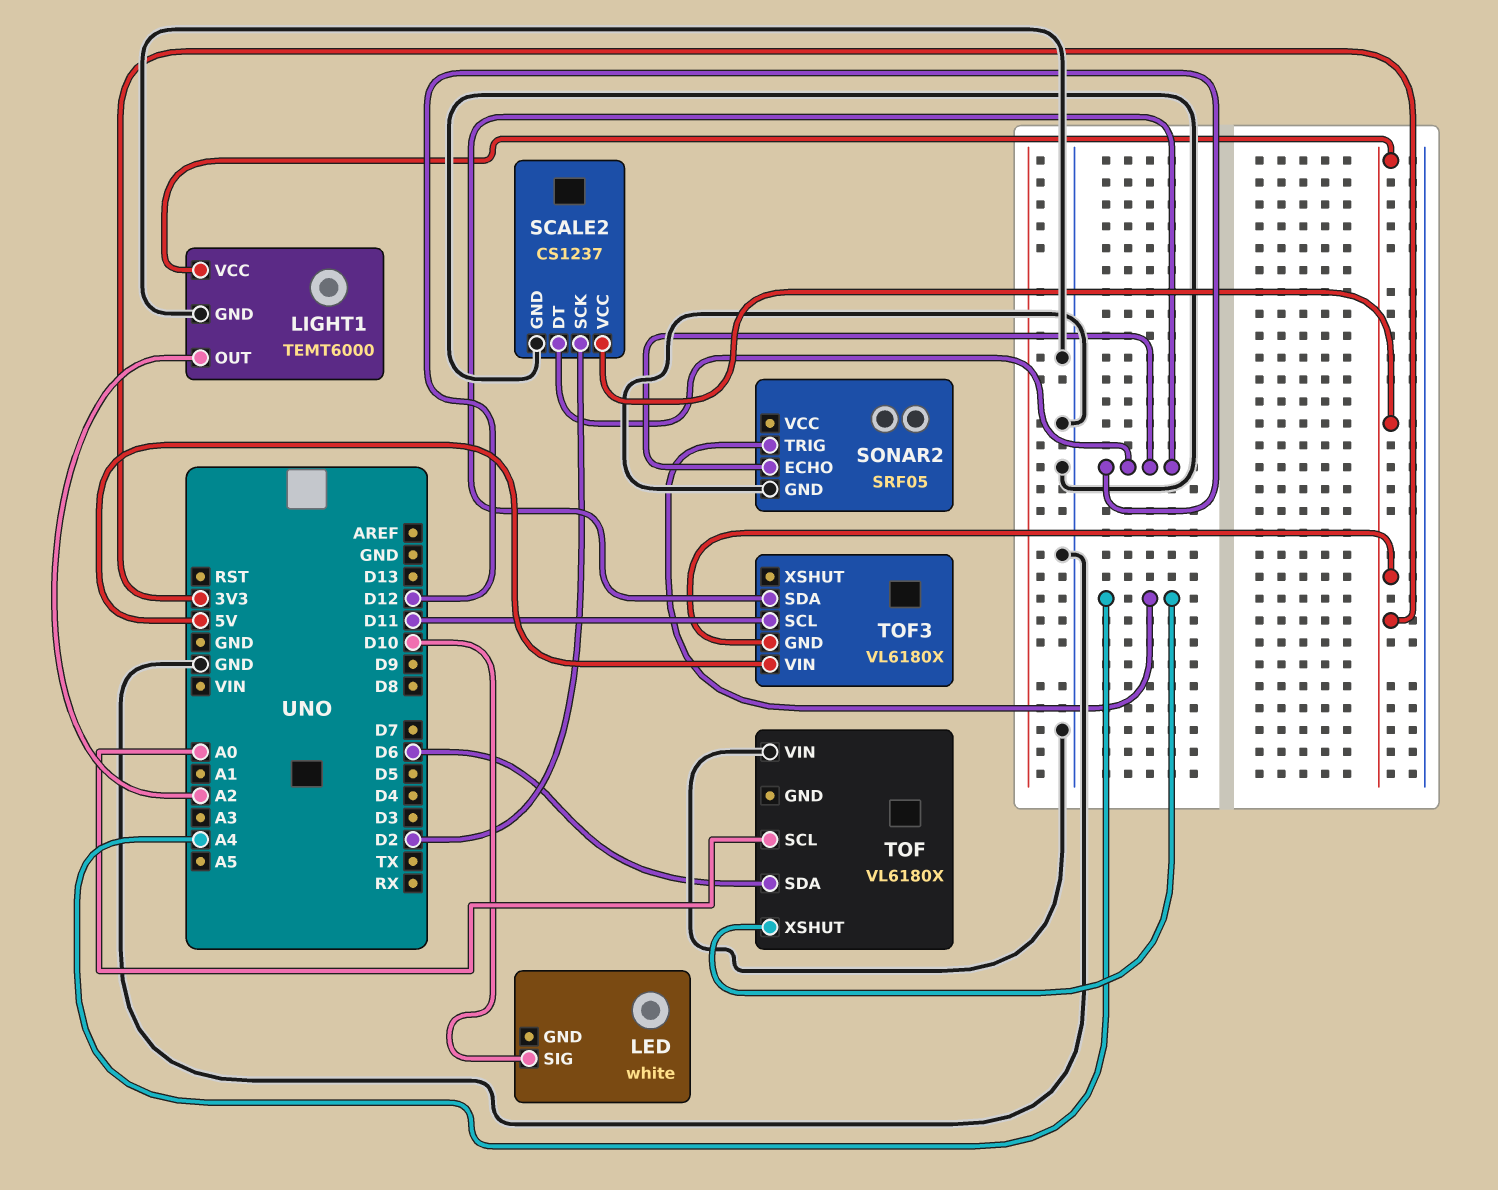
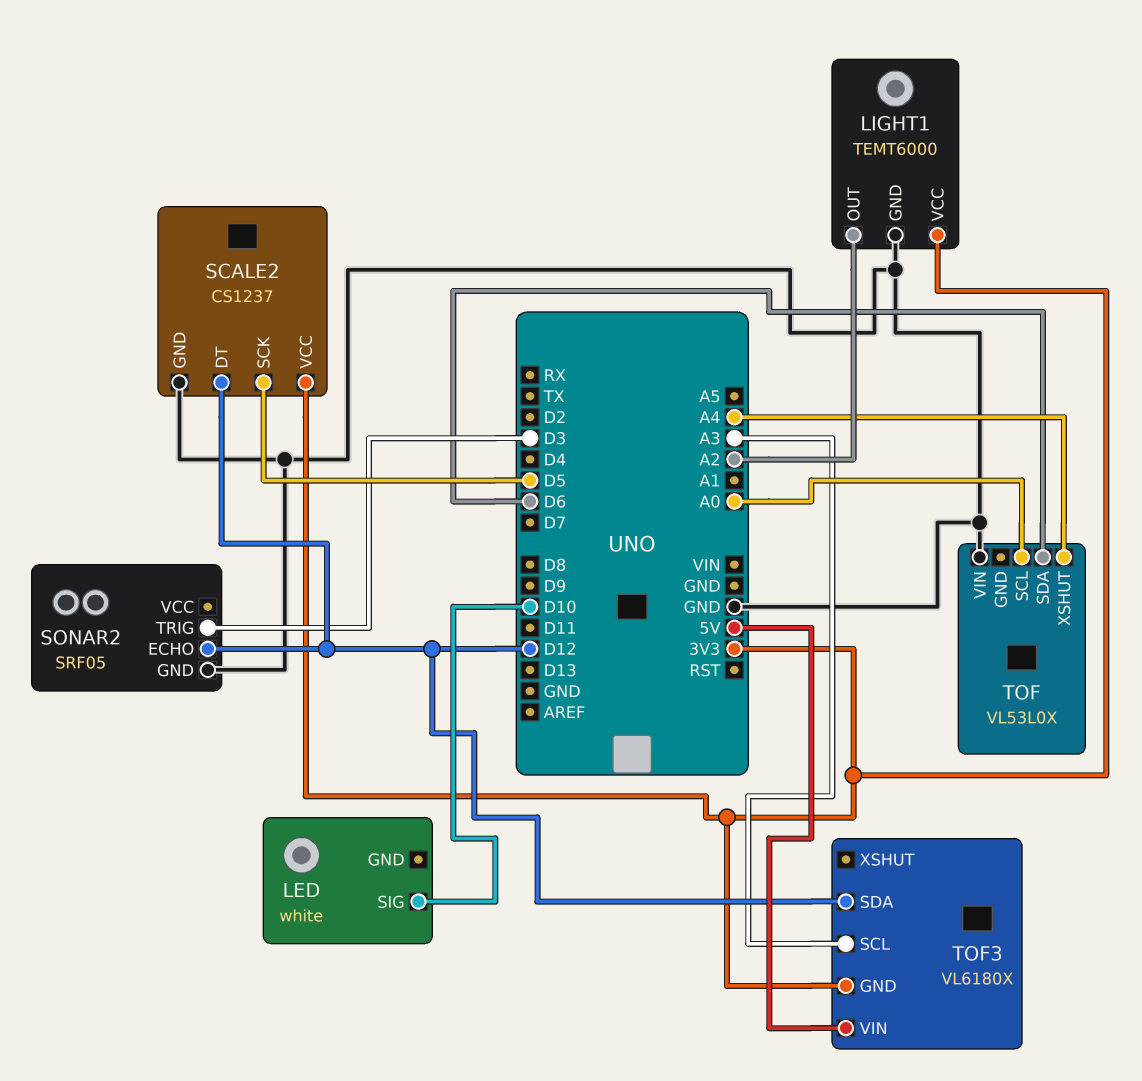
SCALE2 pin SCK: D2 -> D5
SONAR2 pin TRIG: A4 -> D3
TOF: VL6180X -> VL53L0X
TOF3 pin SCL: D11 -> A3

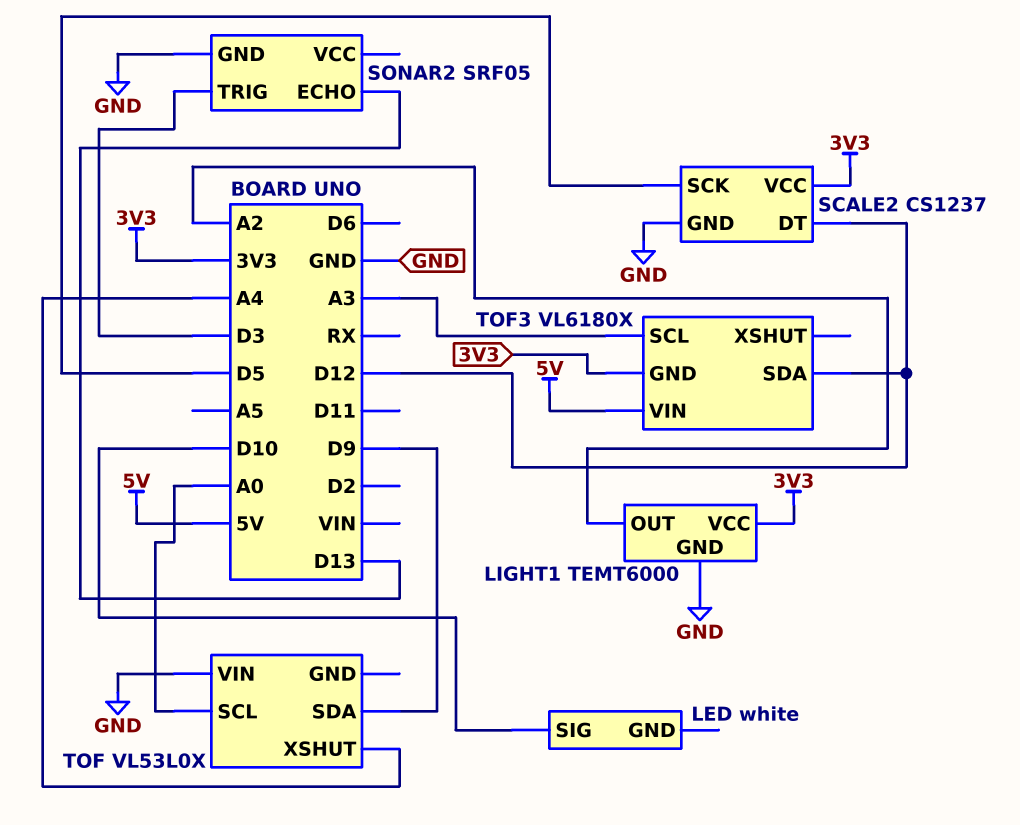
SONAR2 pin ECHO: D12 -> D13
TOF pin SDA: D6 -> D9

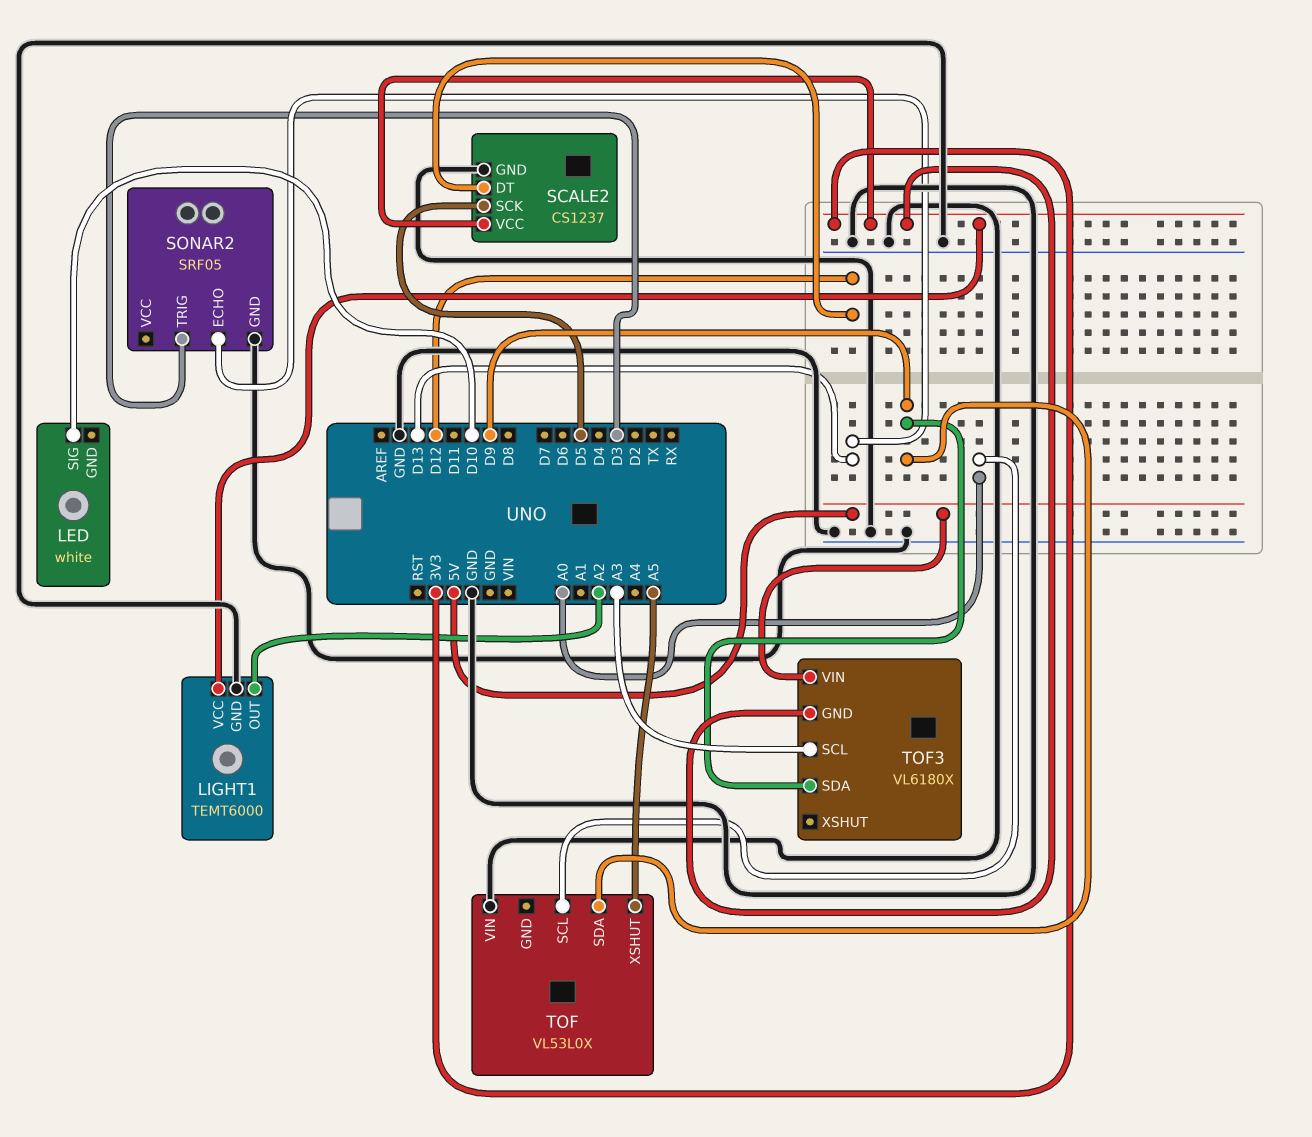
TOF pin XSHUT: A4 -> A5
TOF3 pin SDA: D12 -> D9

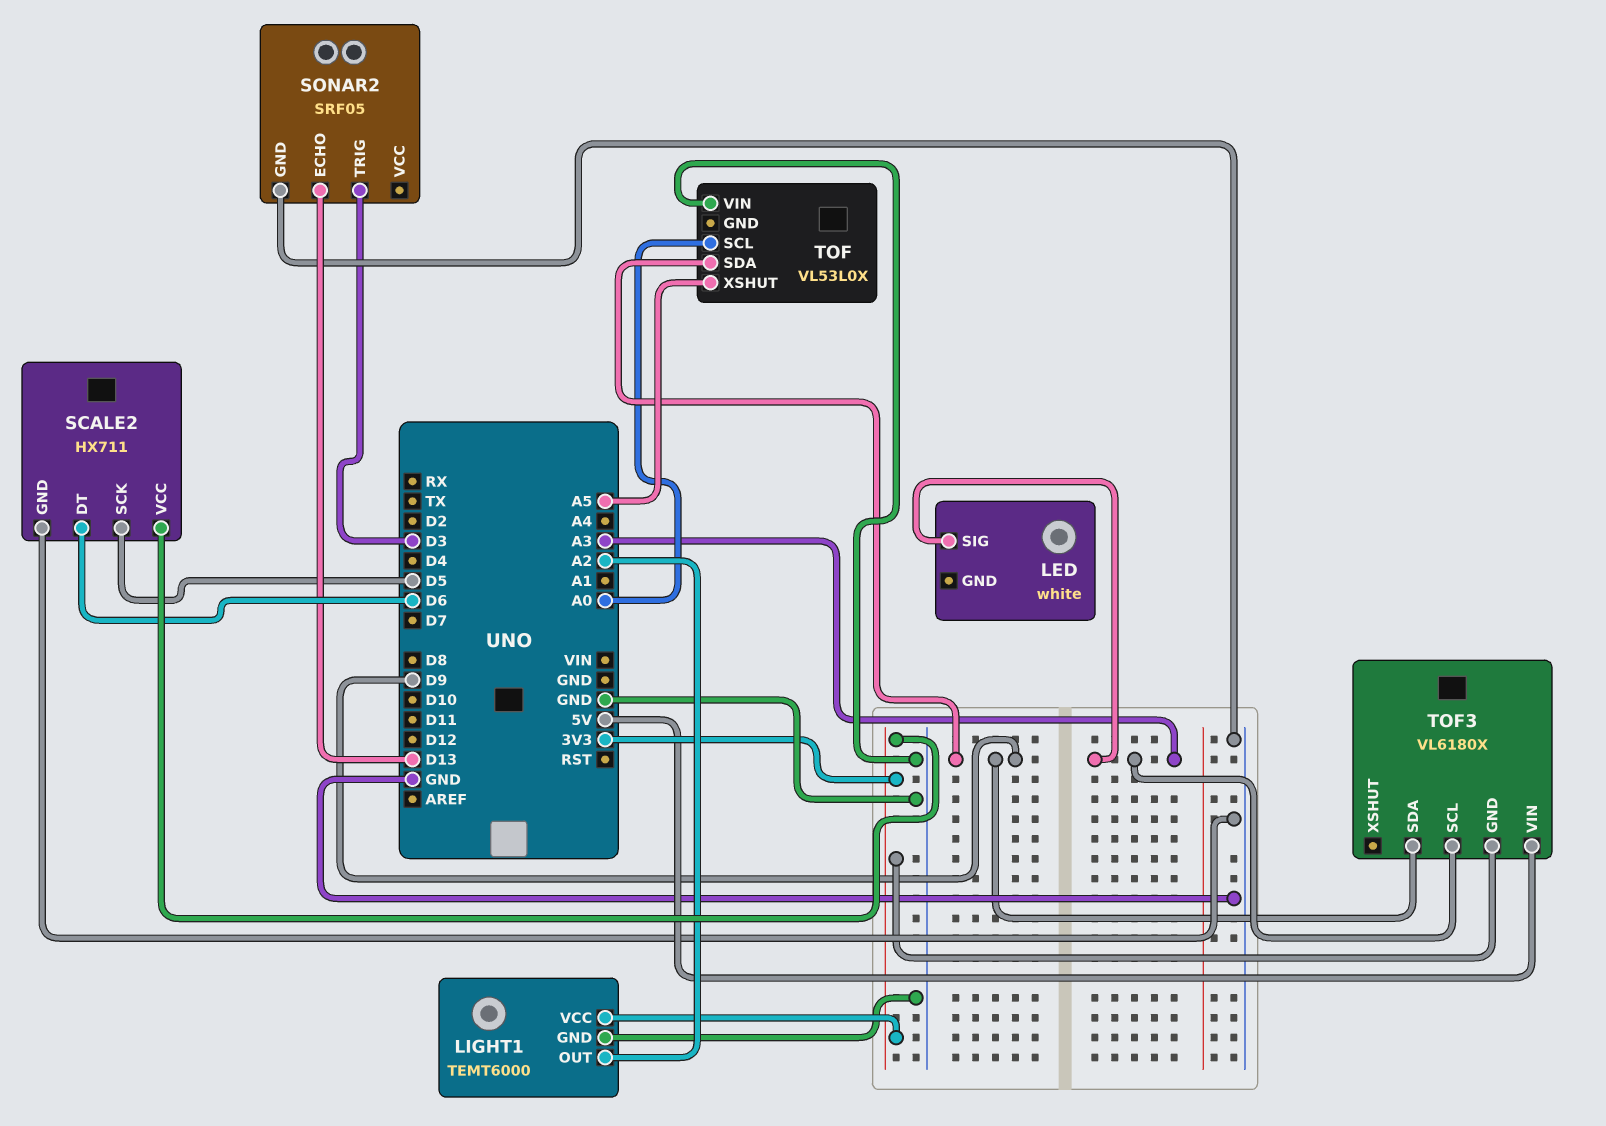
LED pin SIG: D10 -> A3
SCALE2: CS1237 -> HX711
SCALE2 pin DT: D12 -> D6

